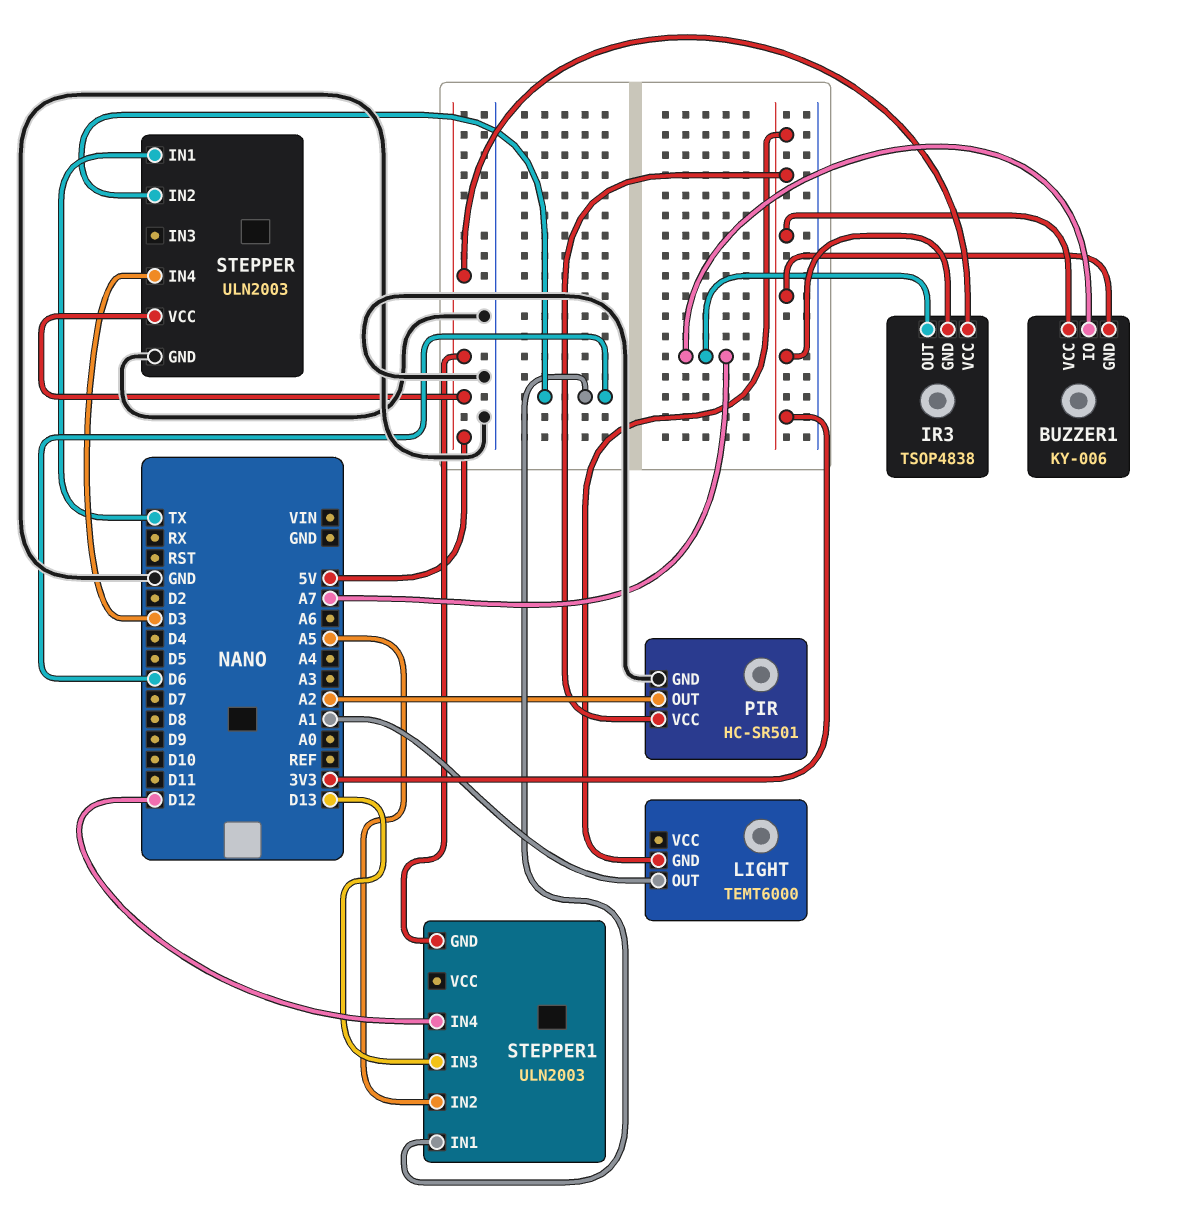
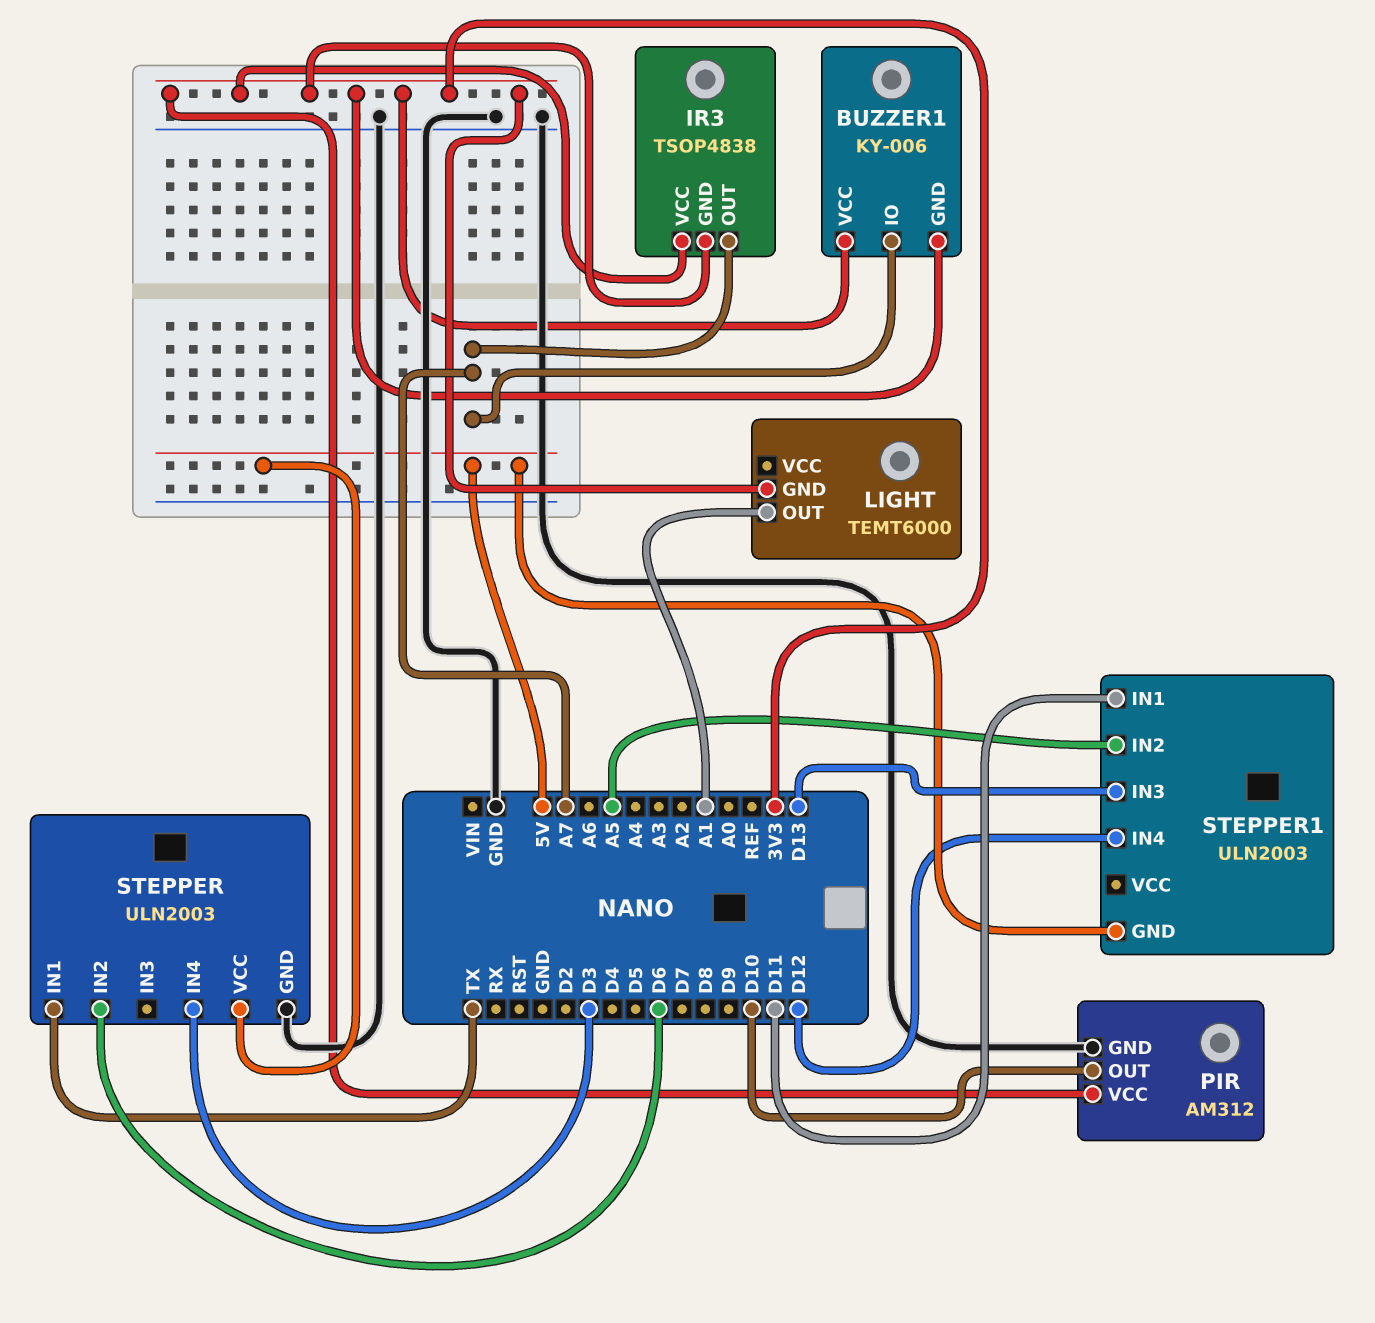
IR3 pin VCC: 5V -> 3V3
PIR: HC-SR501 -> AM312
PIR pin OUT: A2 -> D10
STEPPER1 pin IN1: D6 -> D11

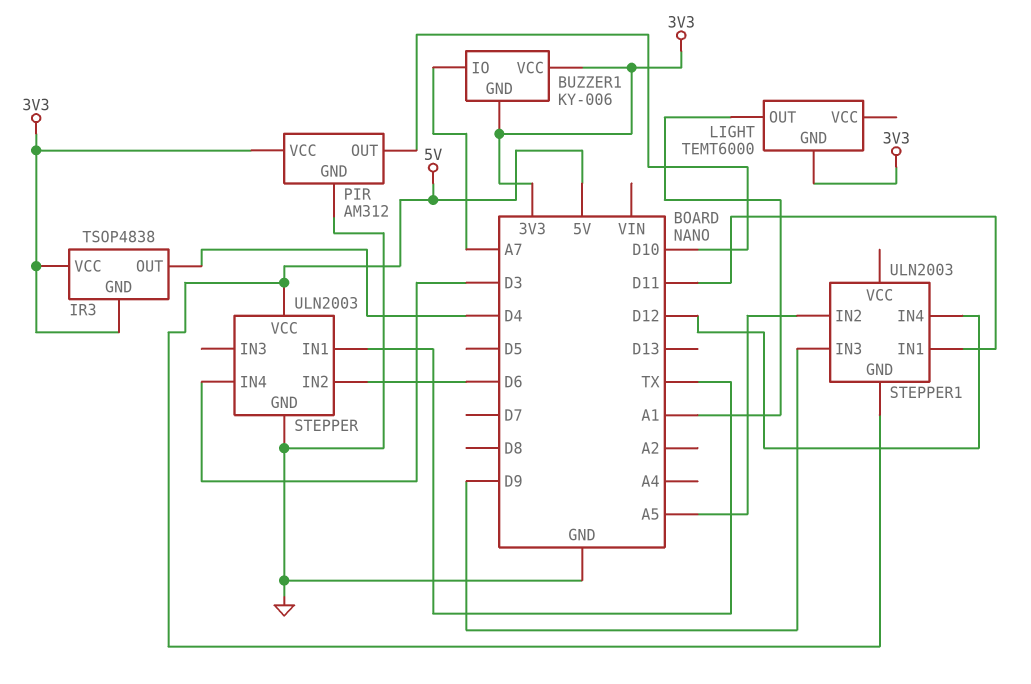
IR3 pin OUT: A7 -> D4
STEPPER1 pin IN3: D13 -> D9

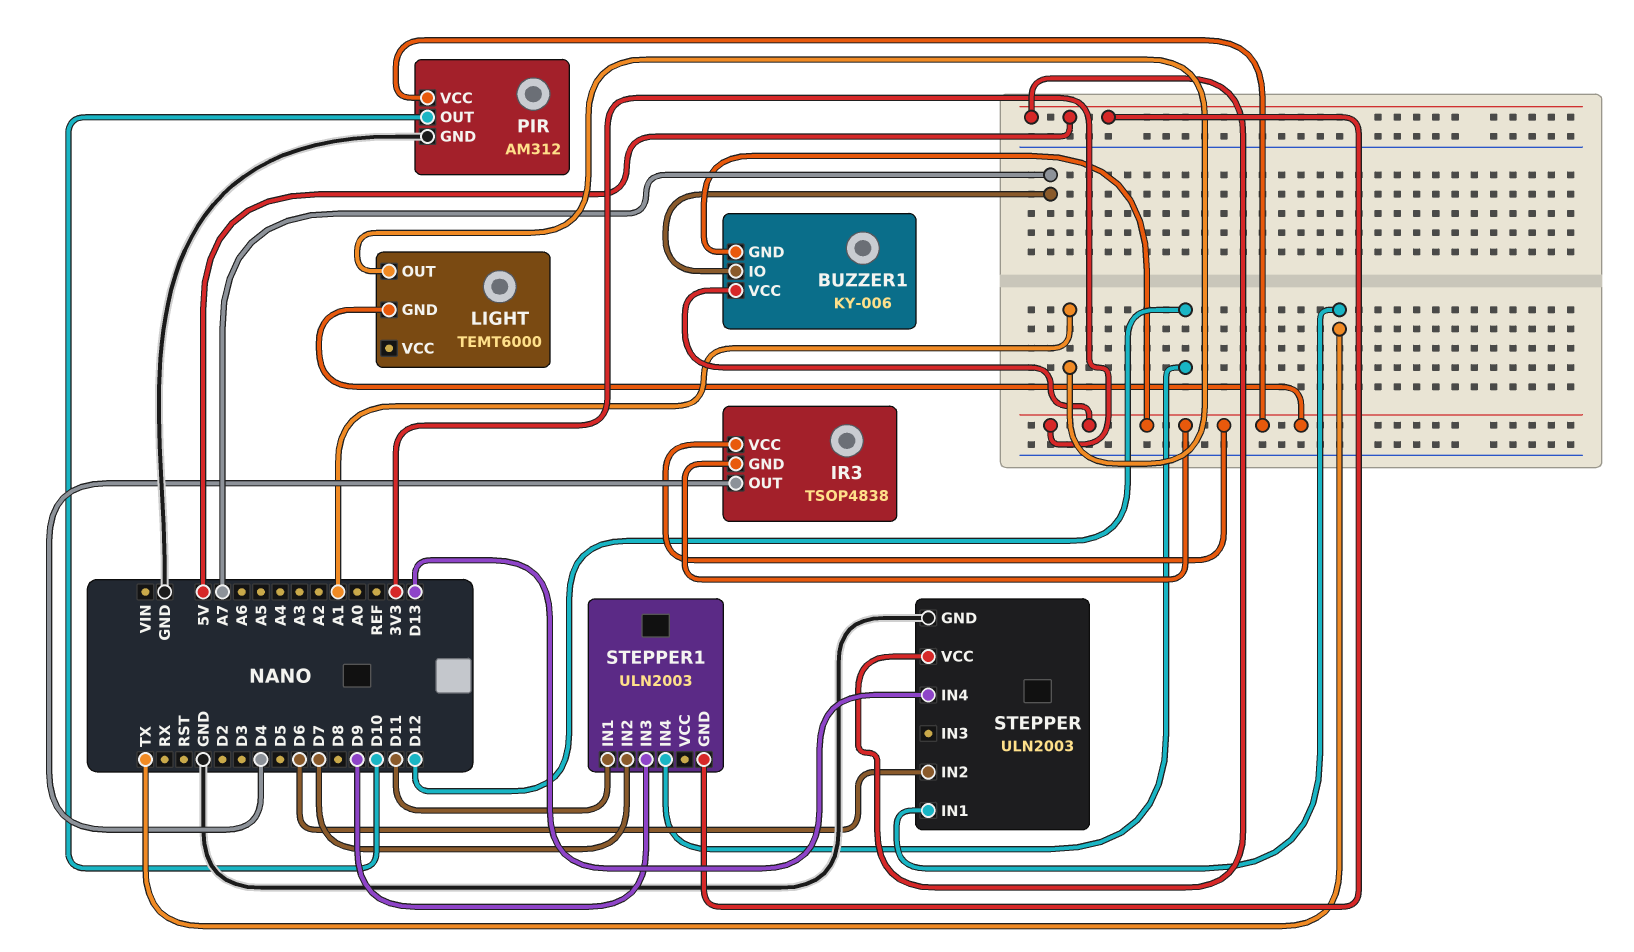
STEPPER pin IN4: D3 -> D13
STEPPER1 pin IN2: A5 -> D7

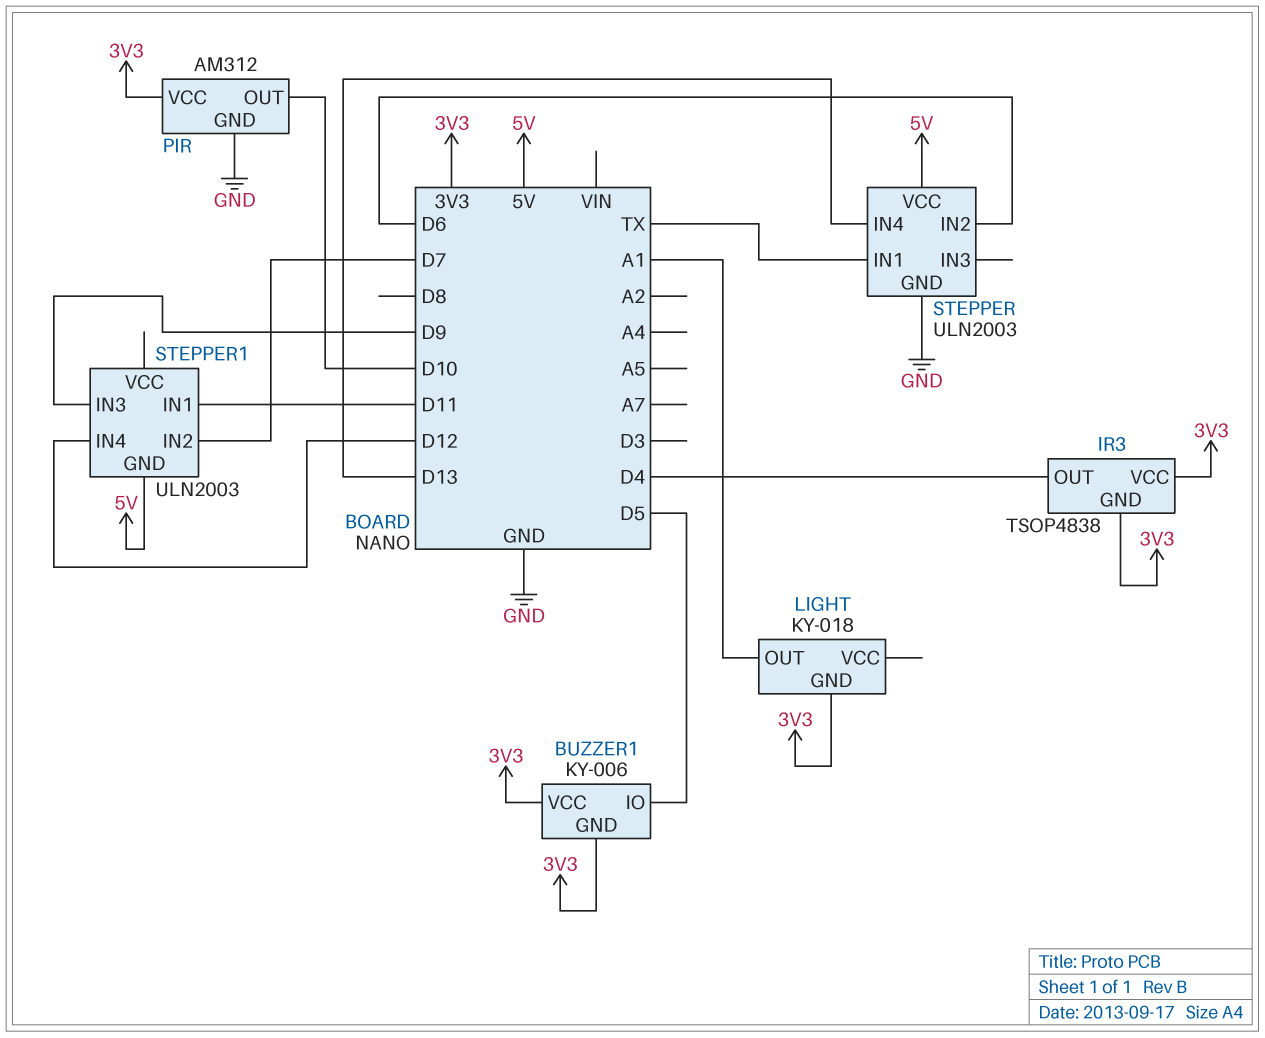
BUZZER1 pin IO: A7 -> D5
LIGHT: TEMT6000 -> KY-018

